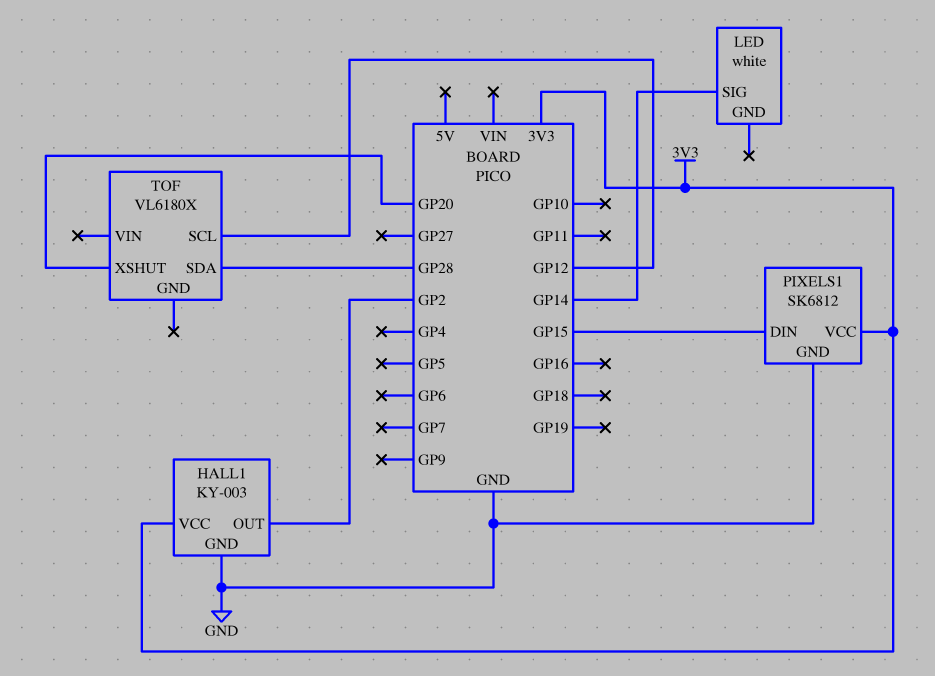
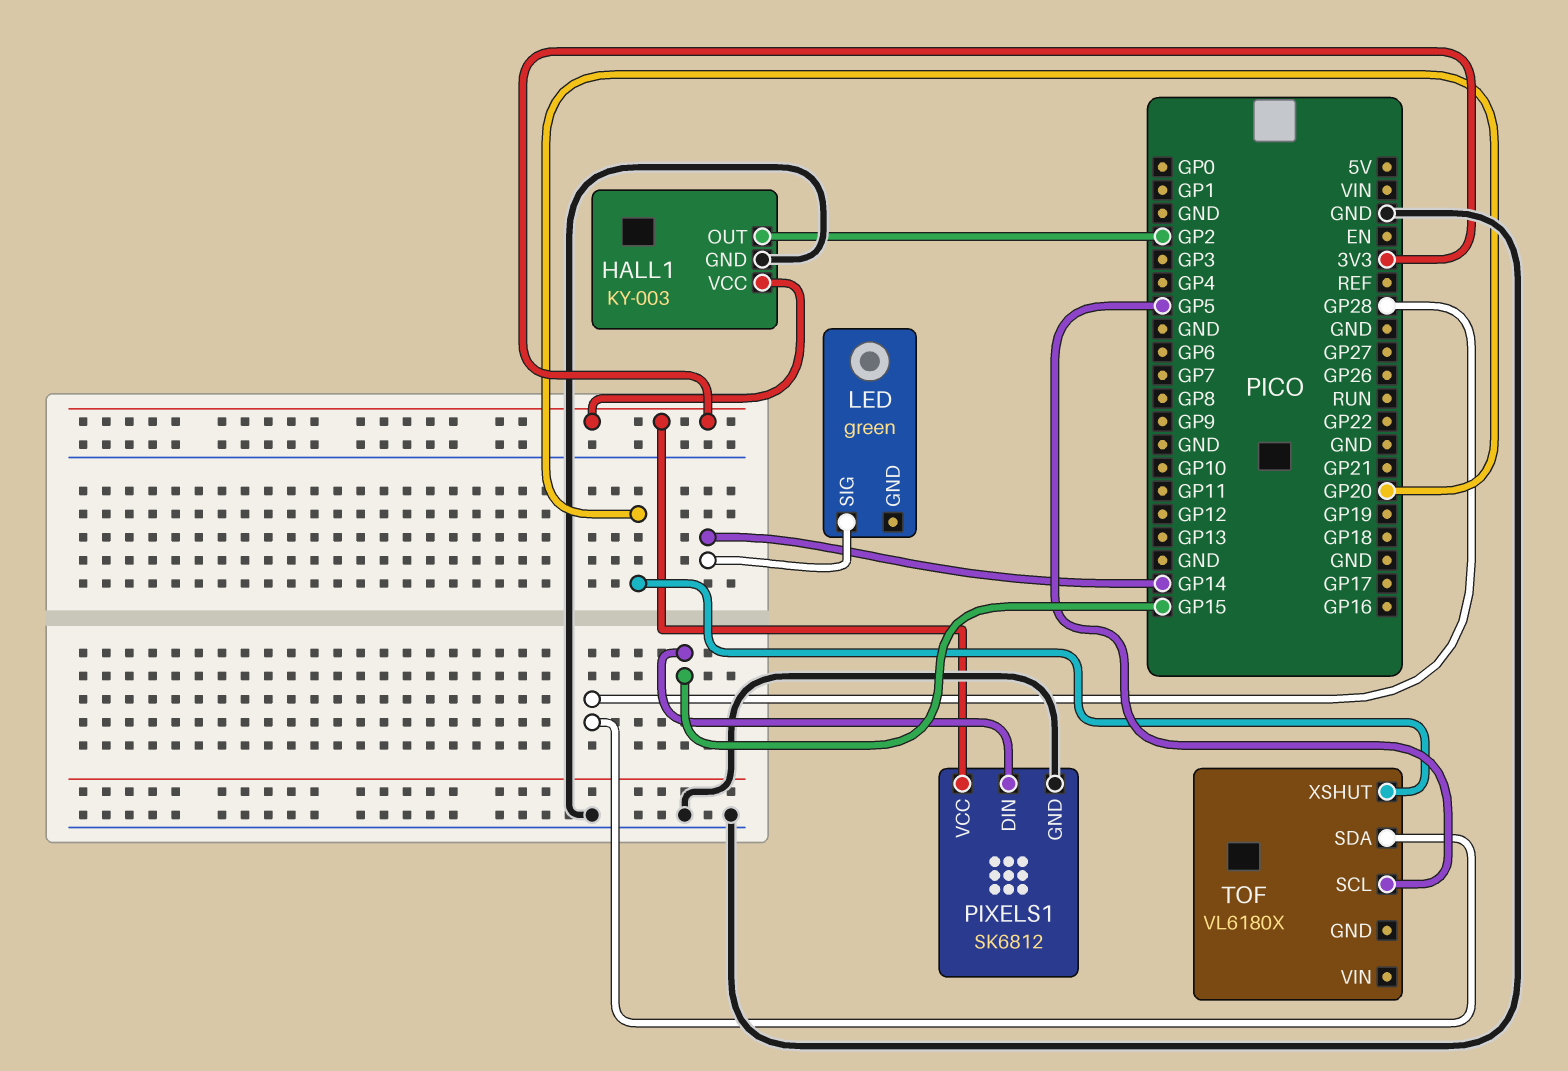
LED: white -> green
TOF pin SCL: GP12 -> GP5

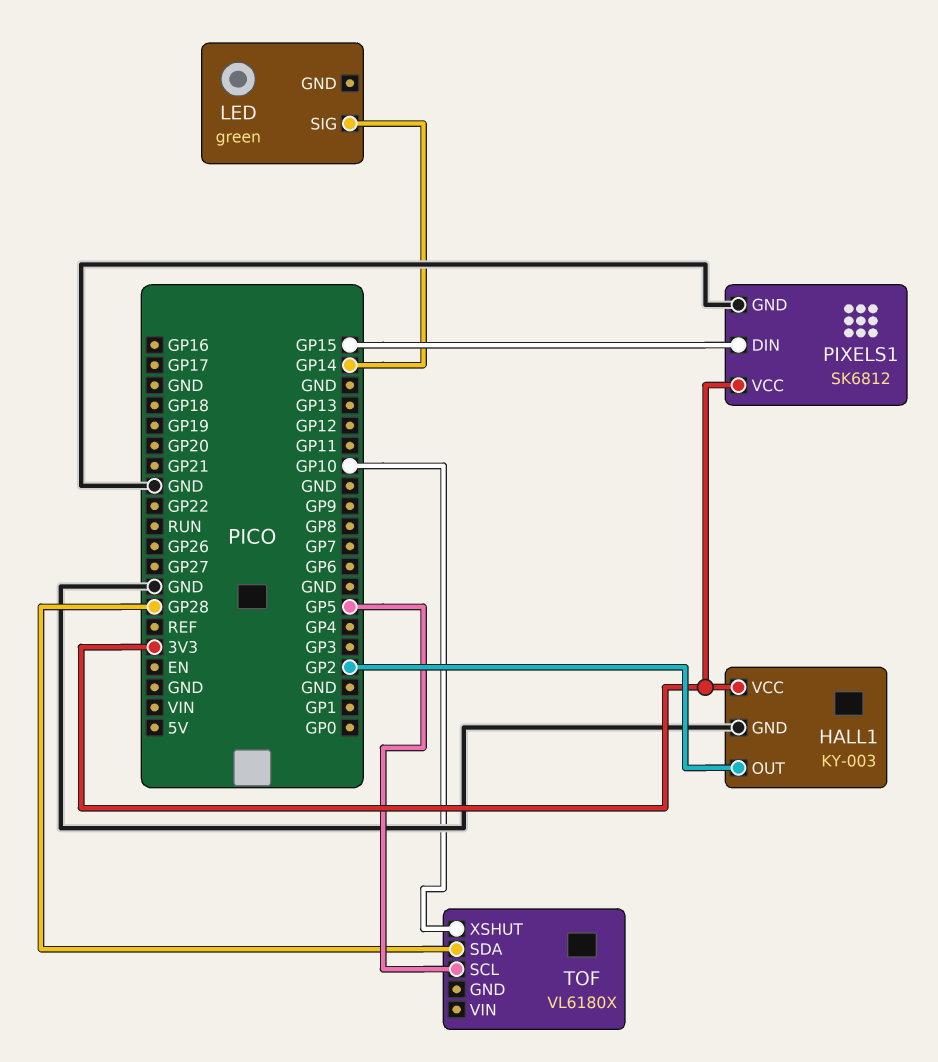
TOF pin XSHUT: GP20 -> GP10

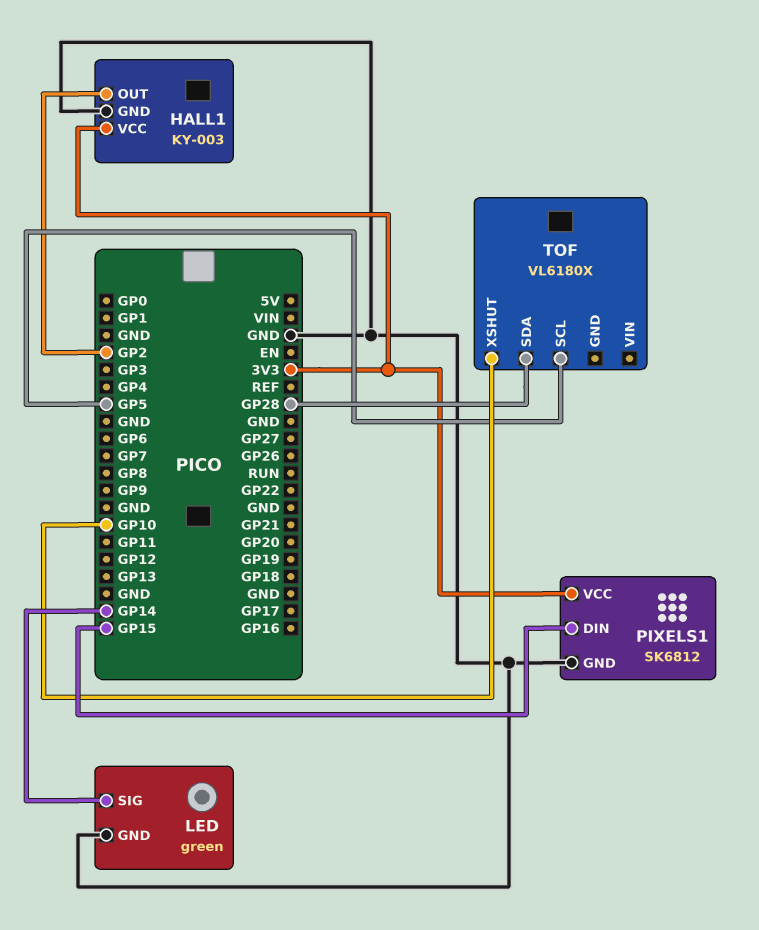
LED pin GND: none -> GND

